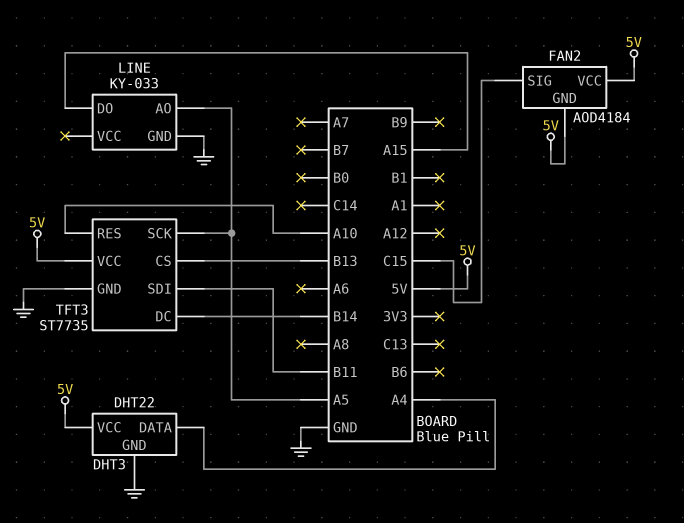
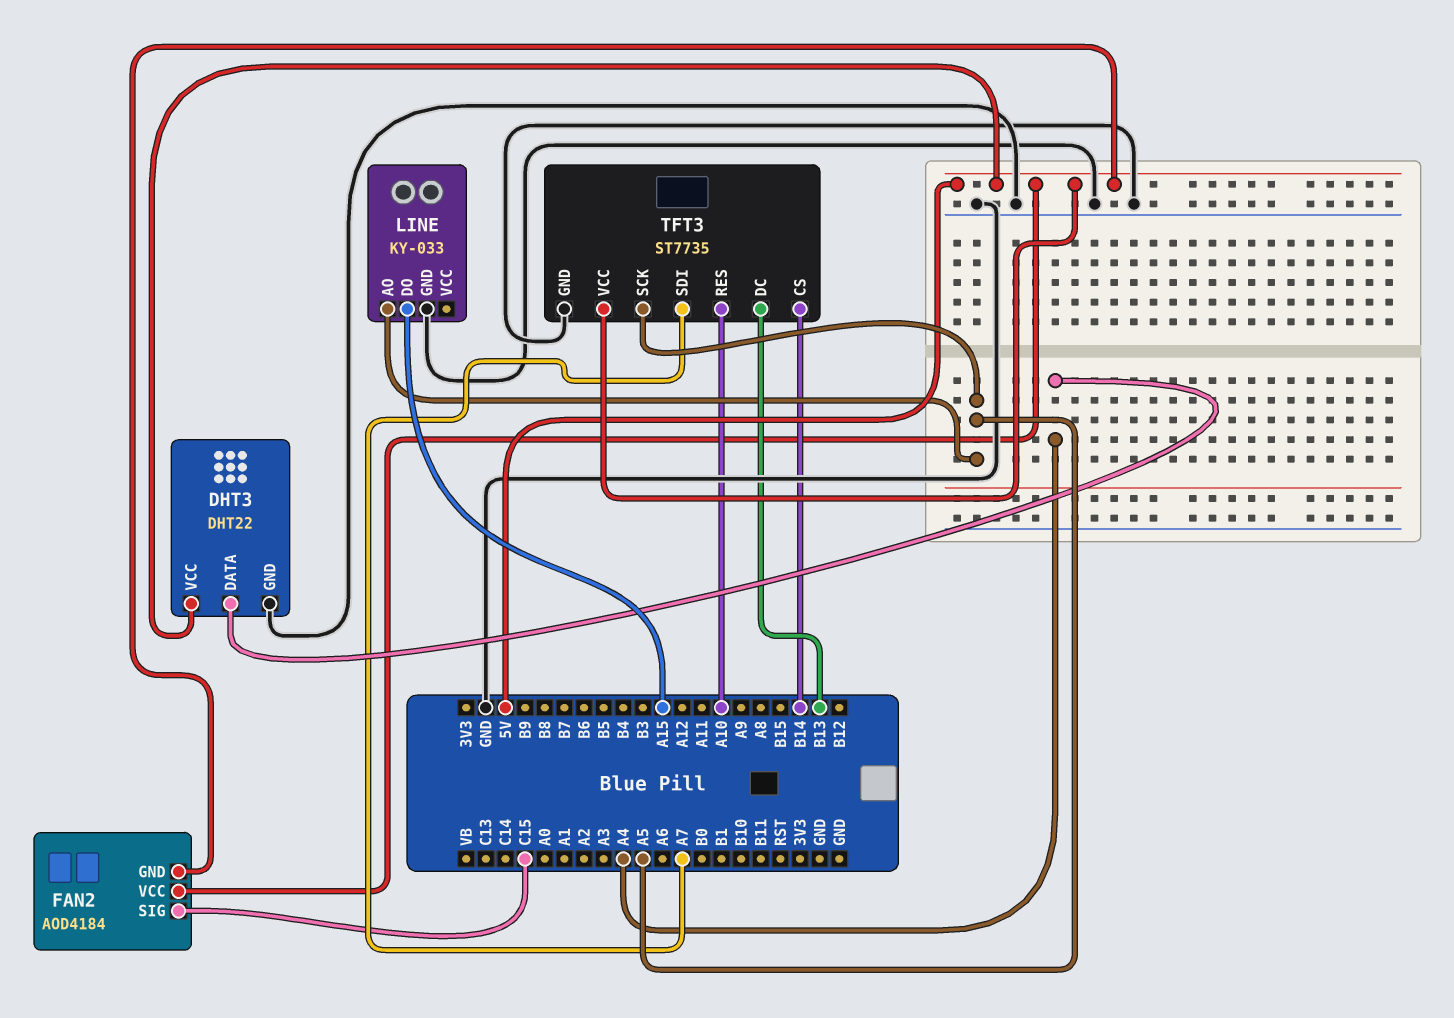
TFT3 pin CS: B13 -> B14
TFT3 pin DC: B14 -> B13
TFT3 pin SDI: B11 -> A7

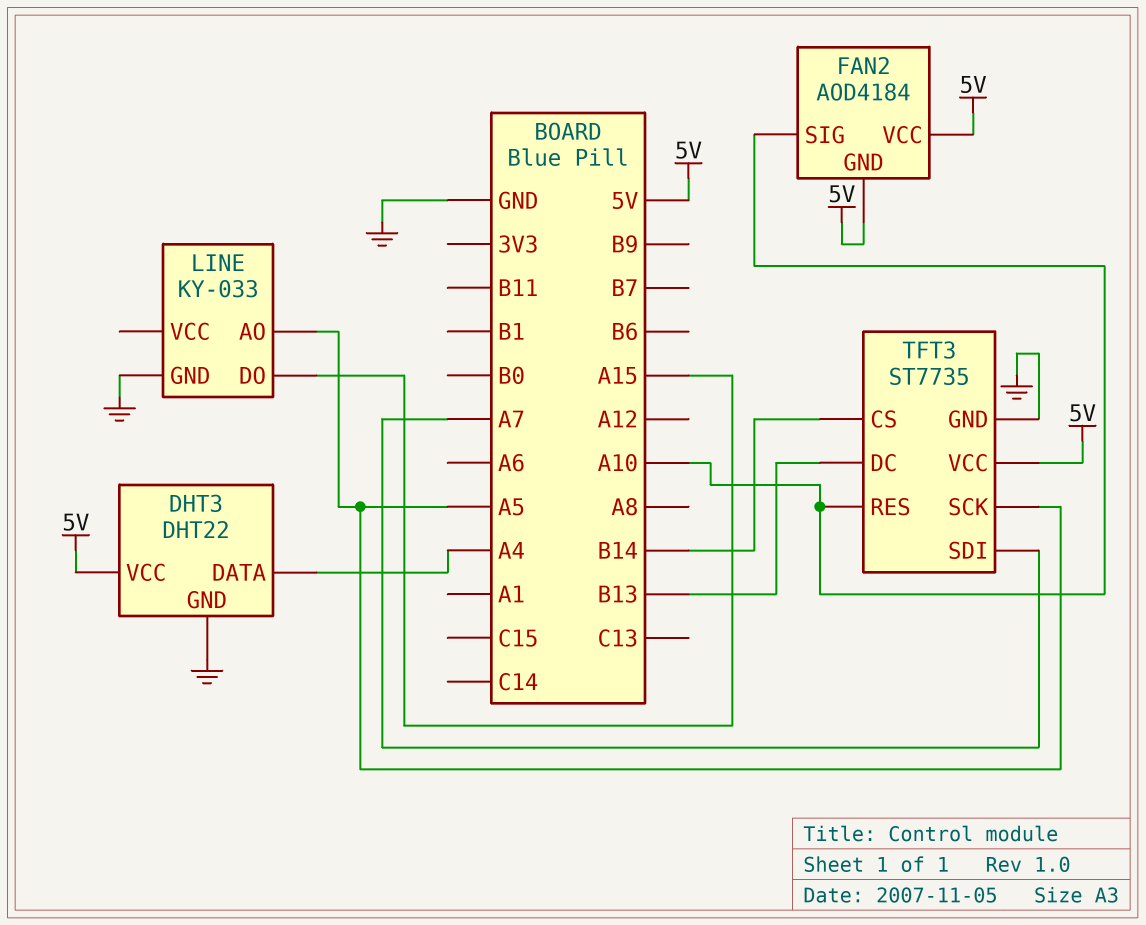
FAN2 pin SIG: C15 -> A10

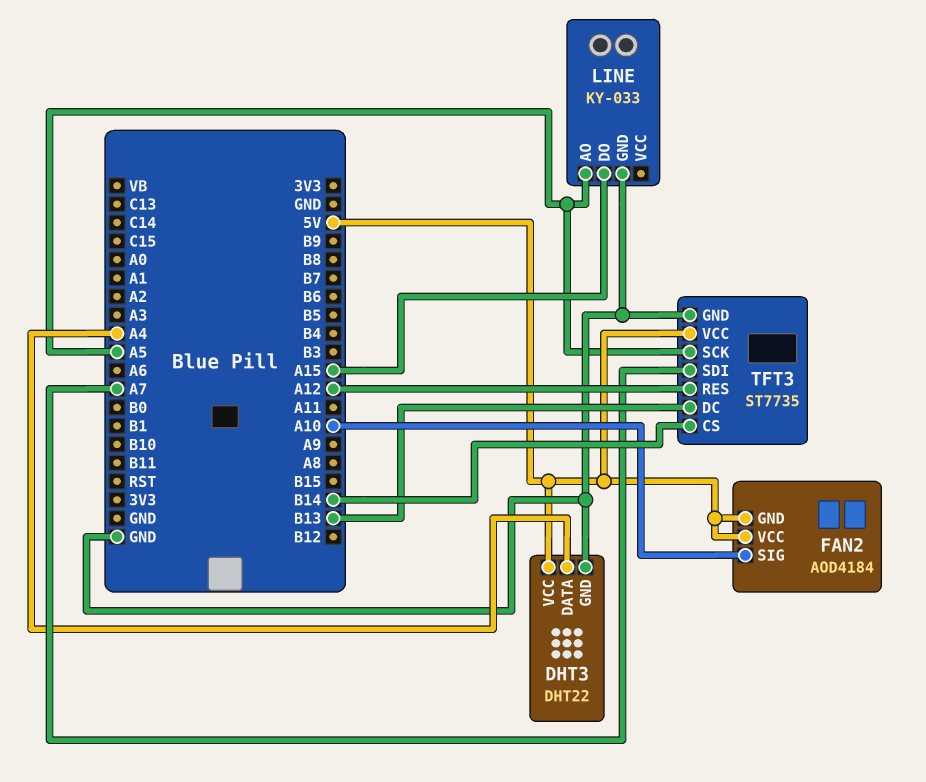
TFT3 pin RES: A10 -> A12

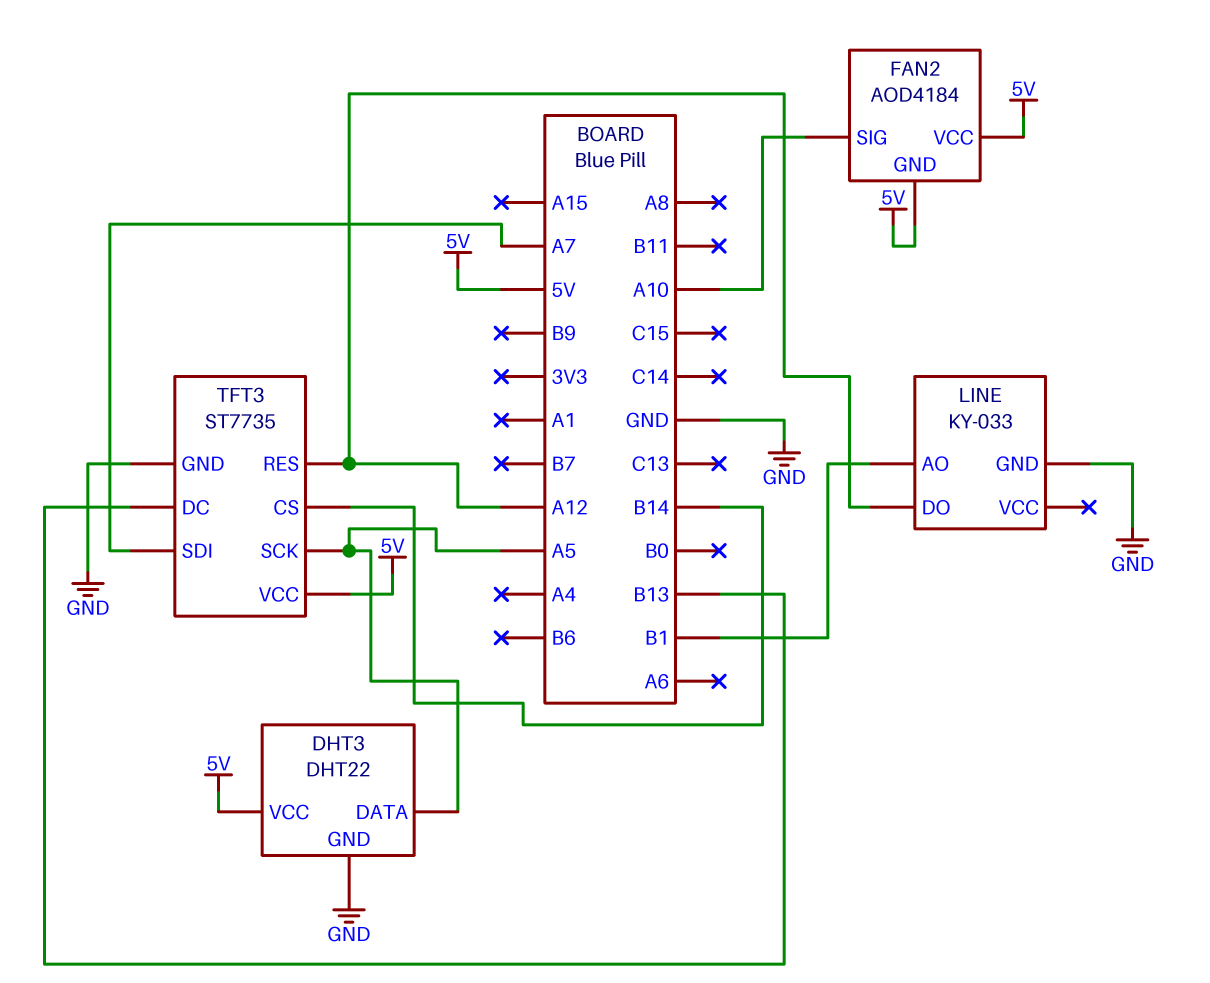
DHT3 pin DATA: A4 -> A5
LINE pin AO: A5 -> B1
LINE pin DO: A15 -> A12

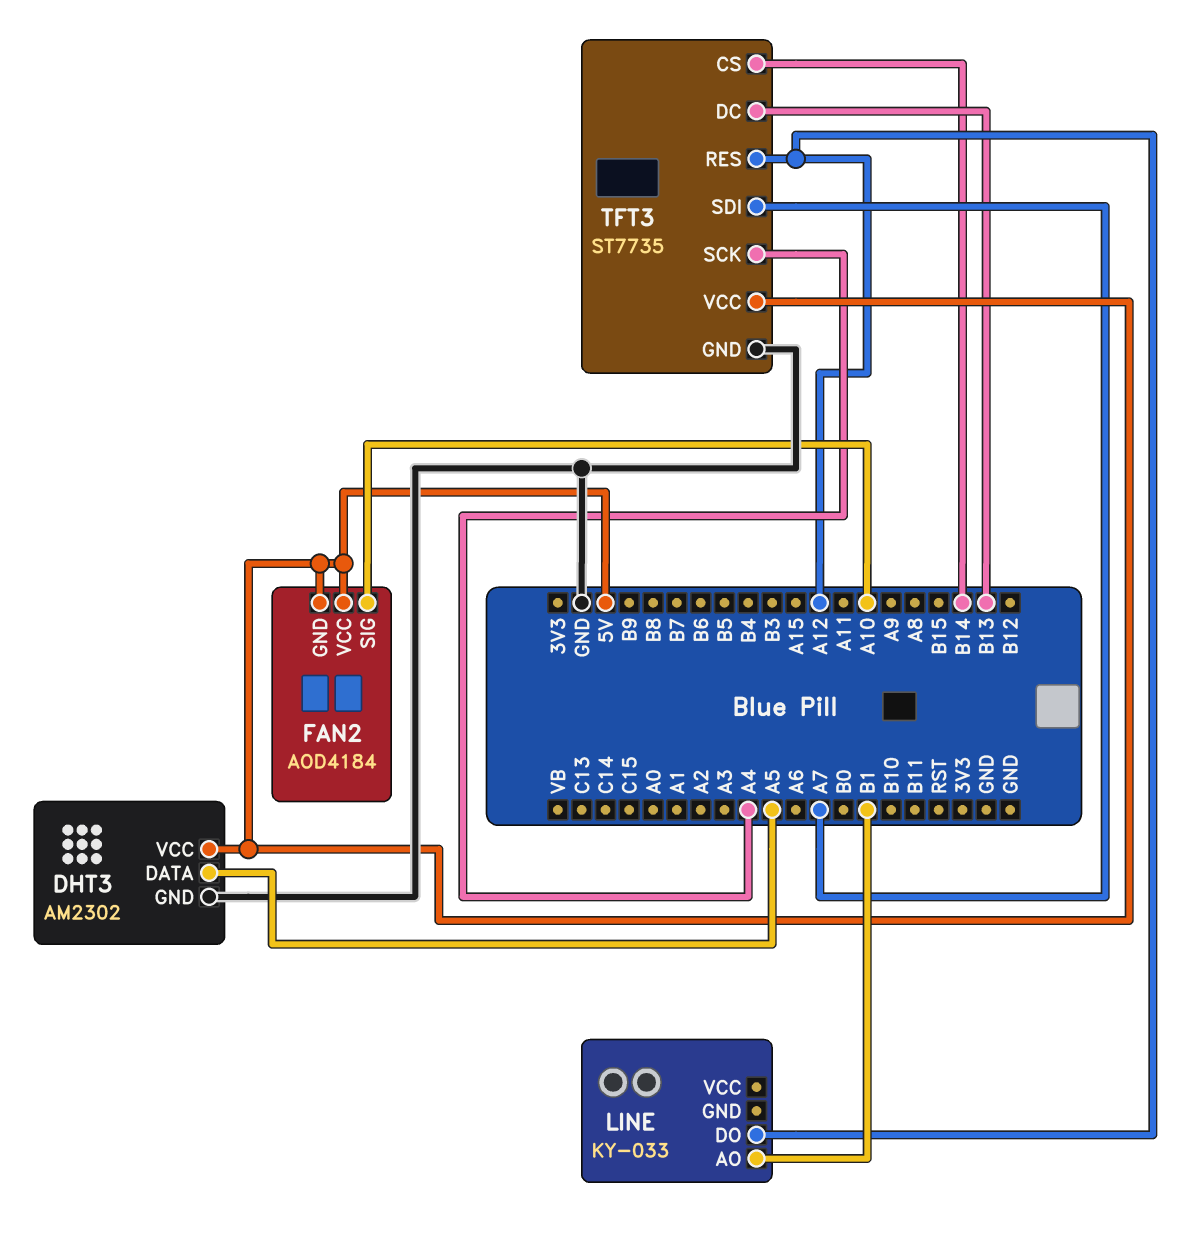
DHT3: DHT22 -> AM2302
LINE pin GND: GND -> none
TFT3 pin SCK: A5 -> A4

